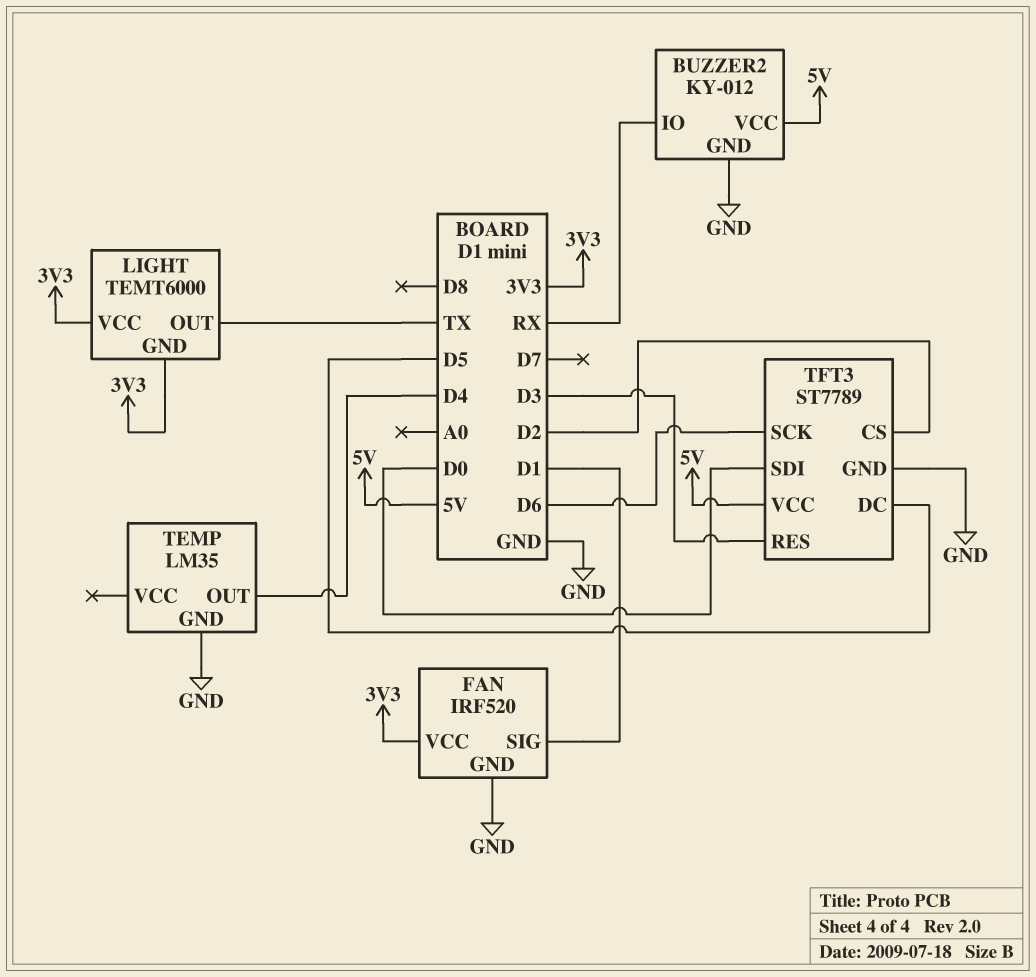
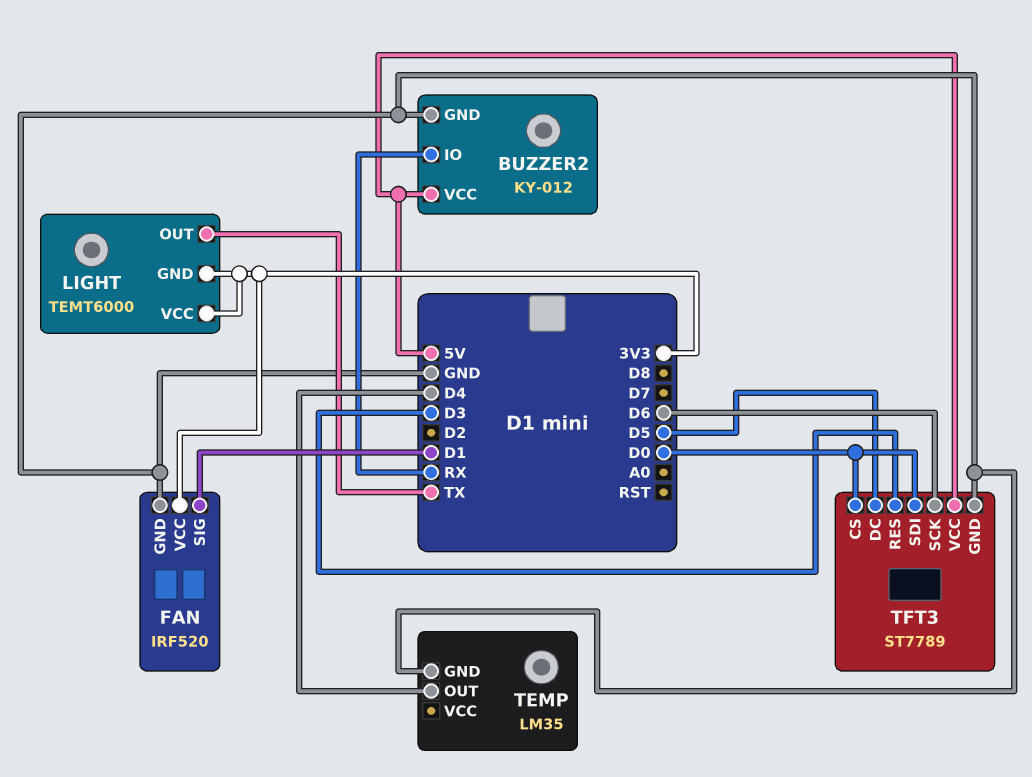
TFT3 pin CS: D2 -> D0

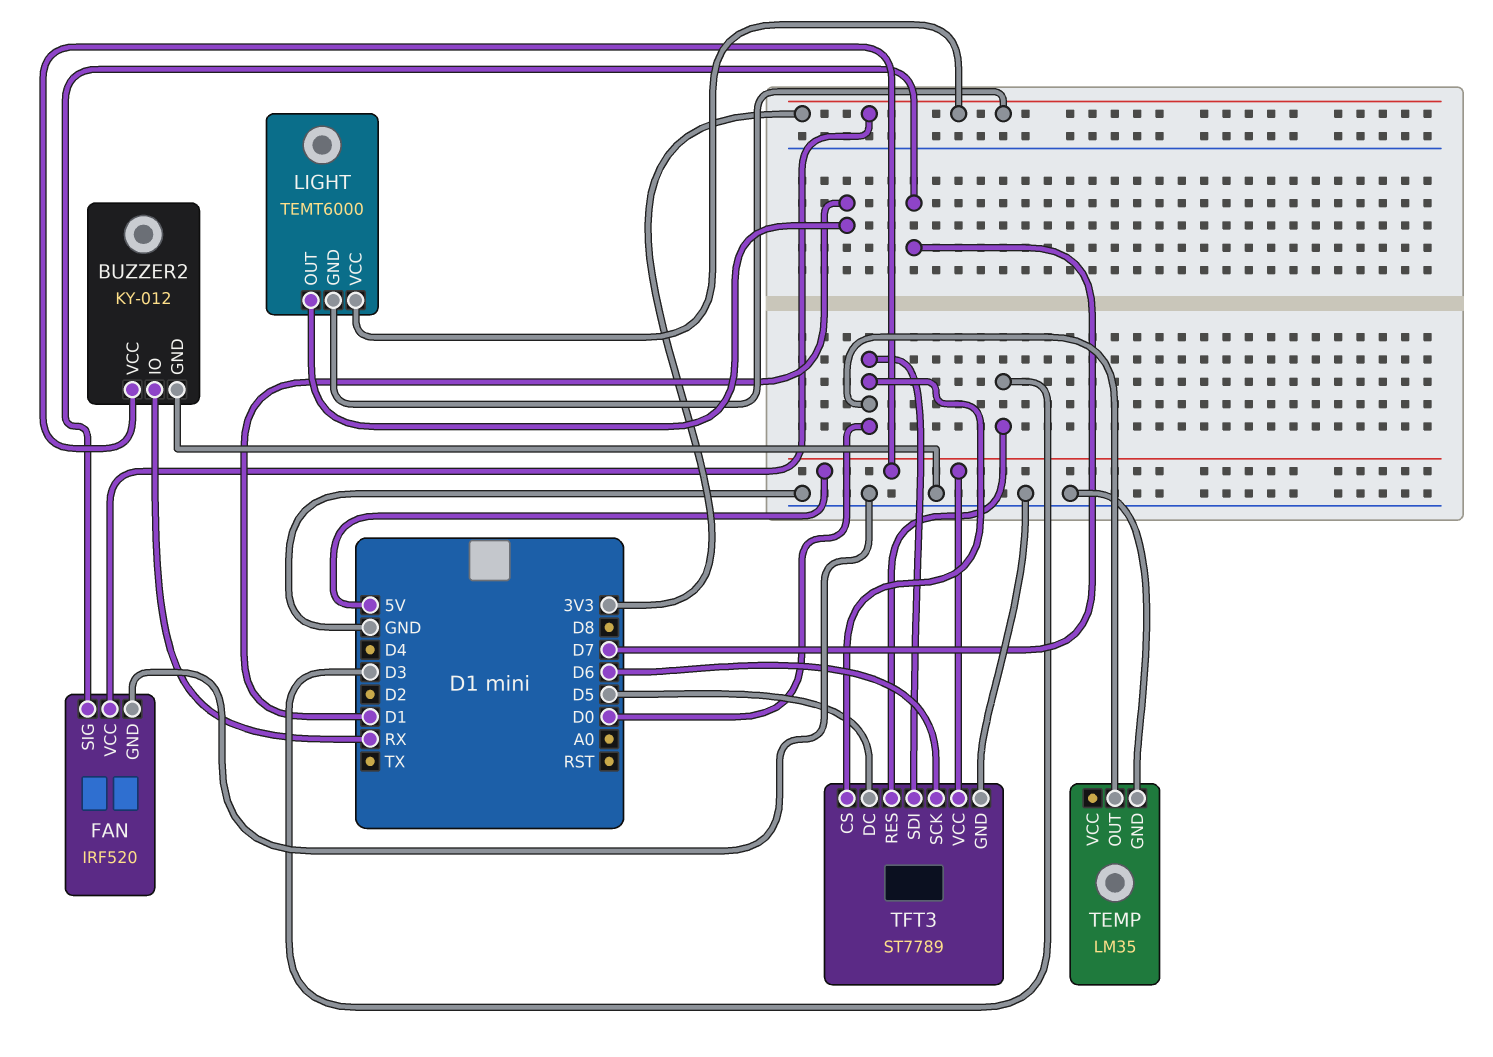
FAN pin SIG: D1 -> D7
LIGHT pin OUT: TX -> D1
TEMP pin OUT: D4 -> D0

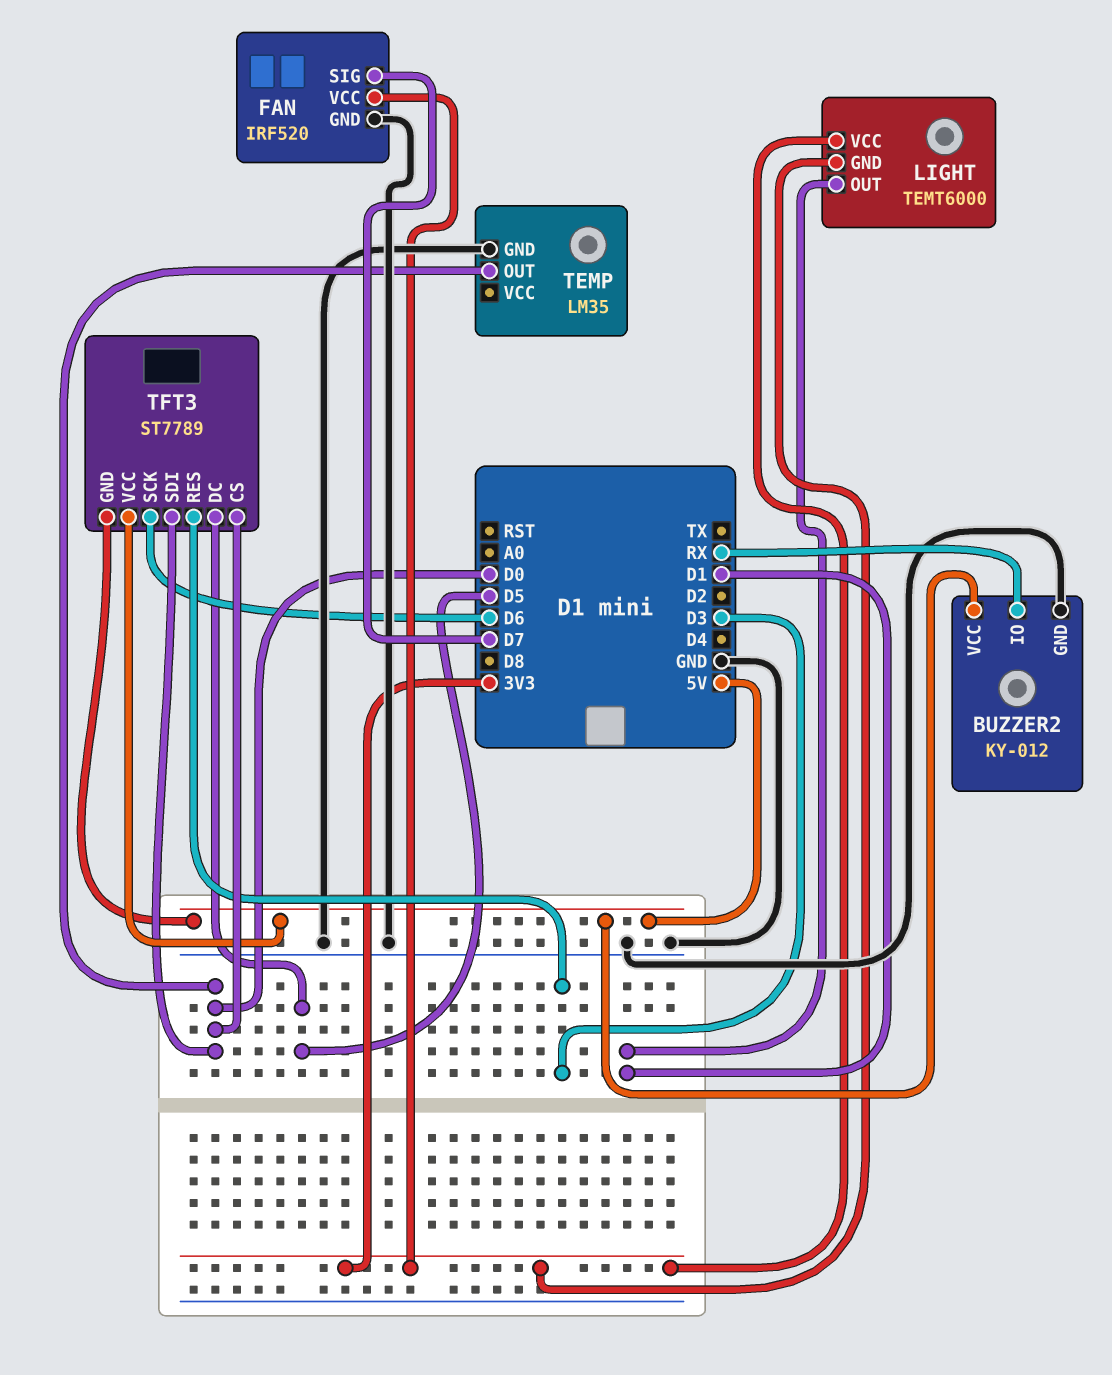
TFT3 pin GND: GND -> 5V

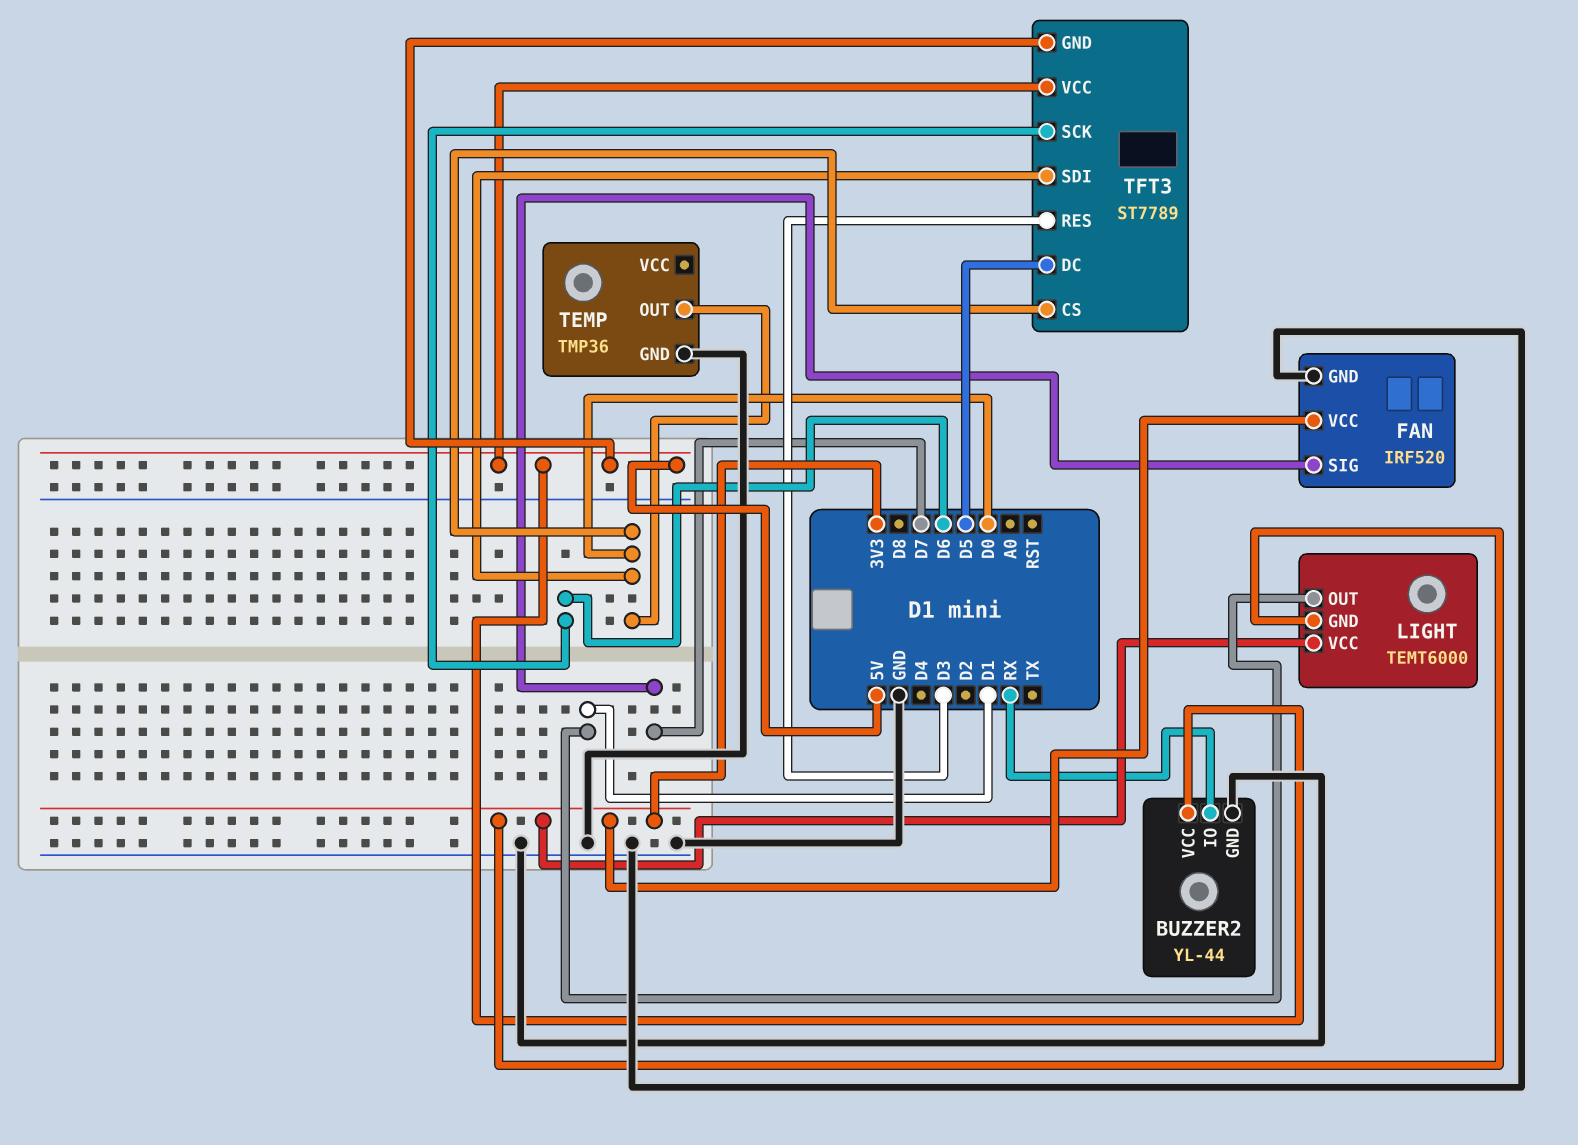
BUZZER2: KY-012 -> YL-44
TEMP: LM35 -> TMP36

